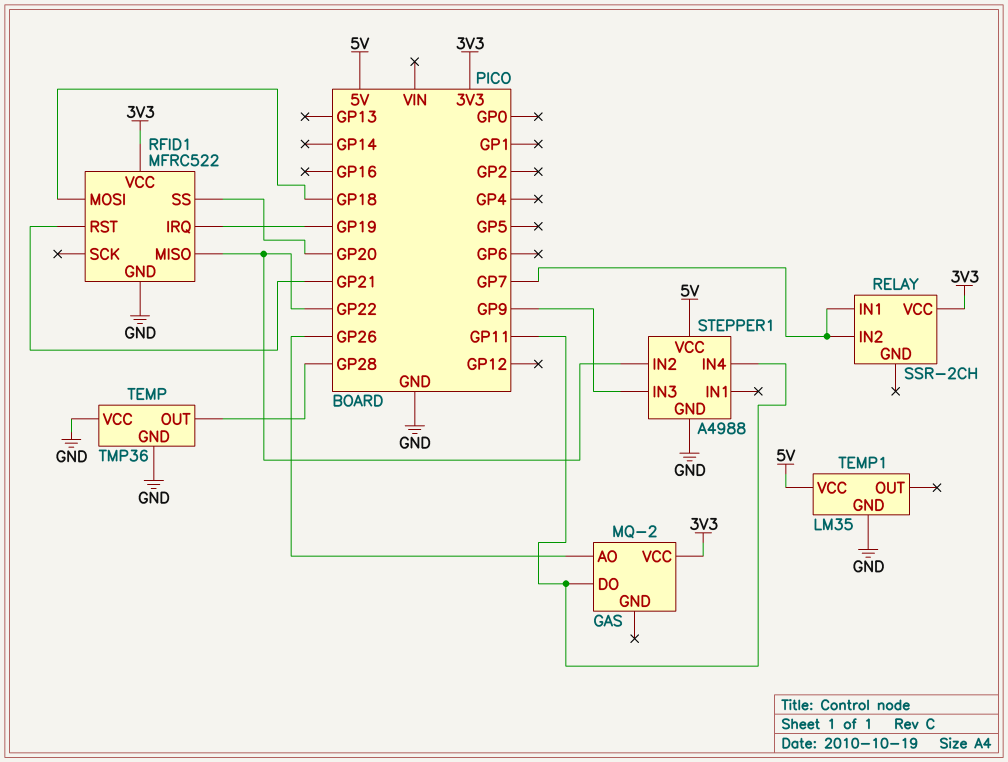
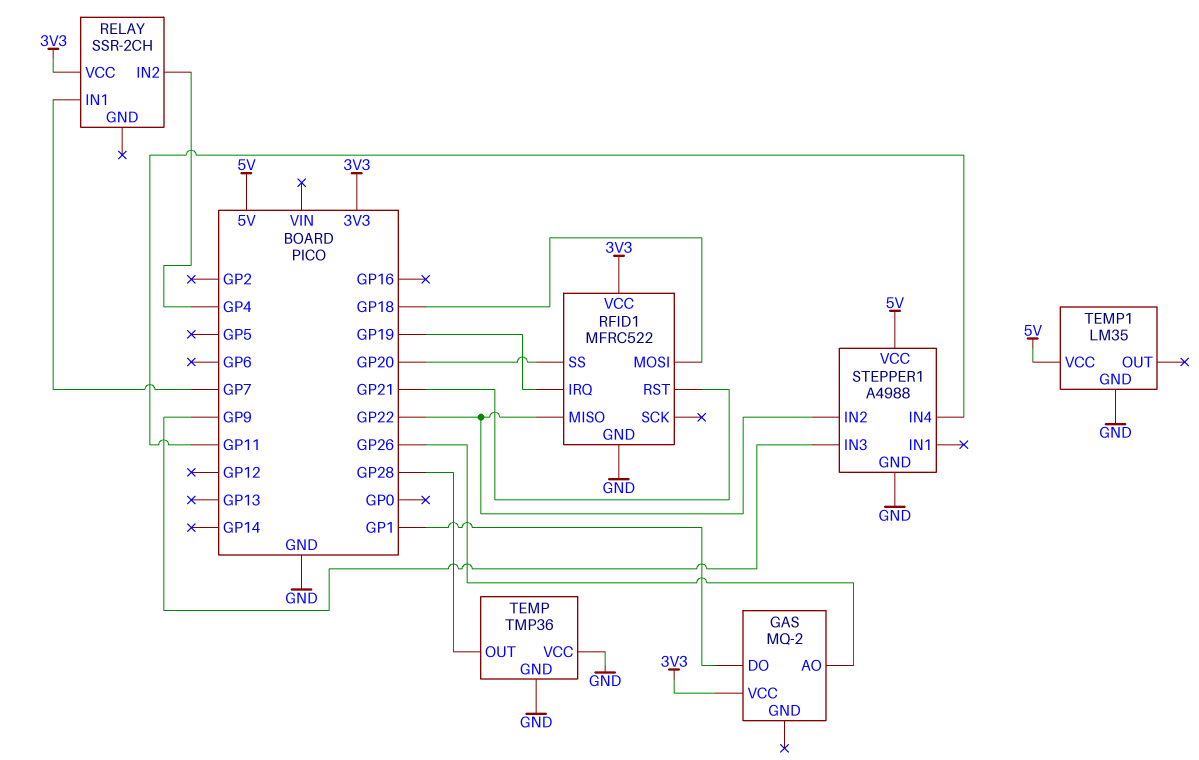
GAS pin DO: GP11 -> GP1
RELAY pin IN2: GP7 -> GP4

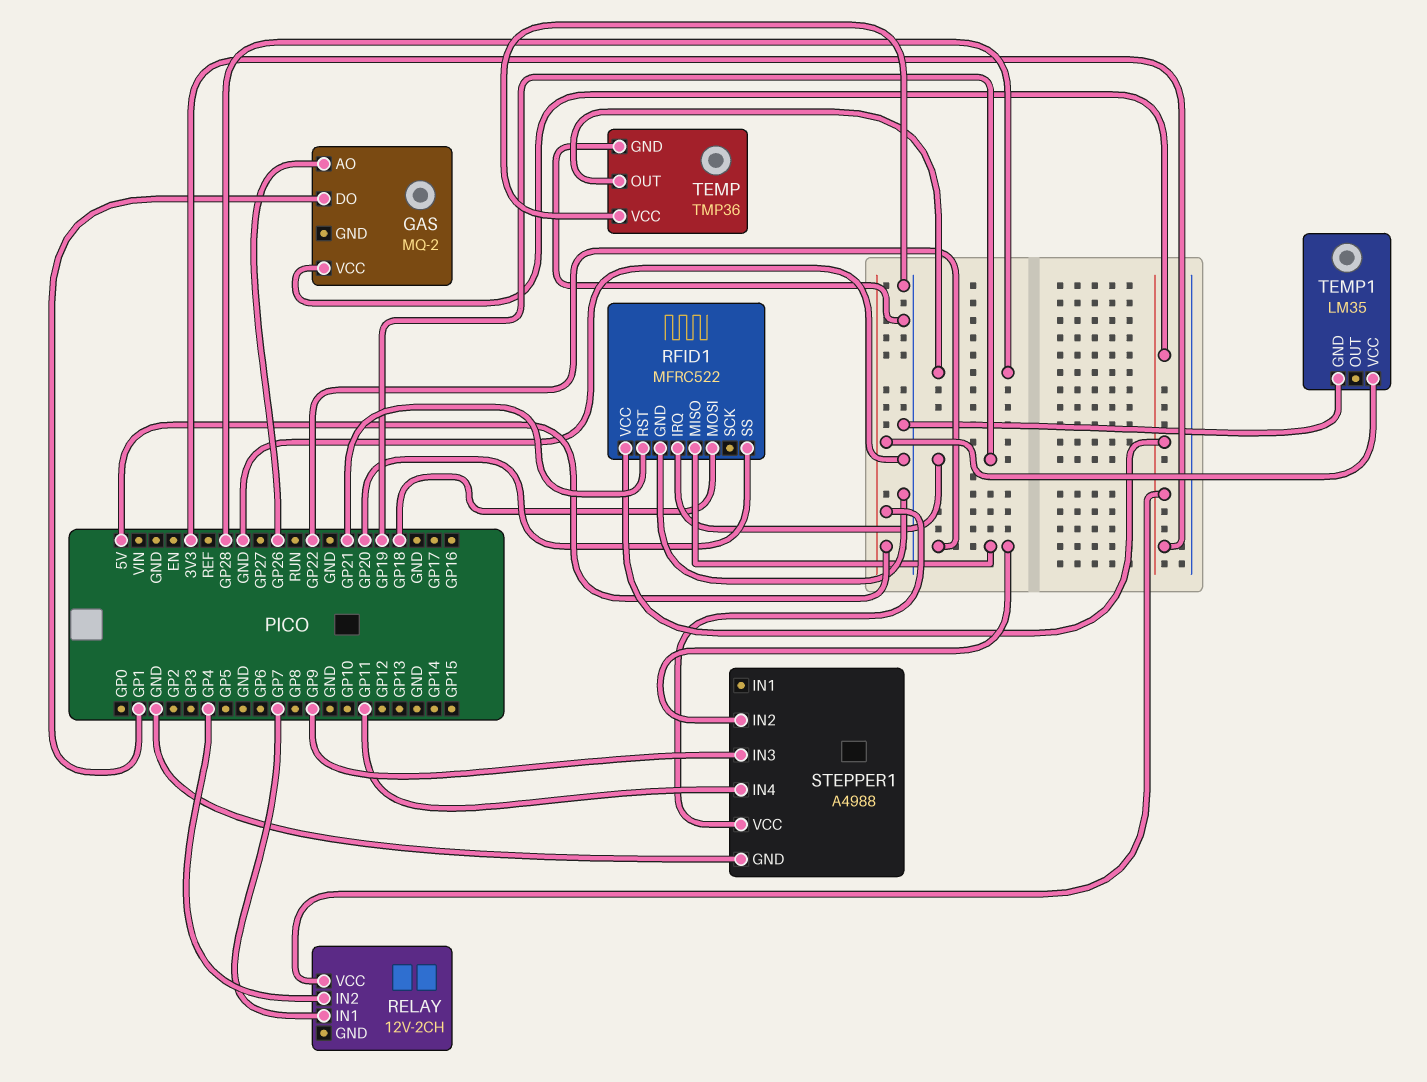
RELAY: SSR-2CH -> 12V-2CH

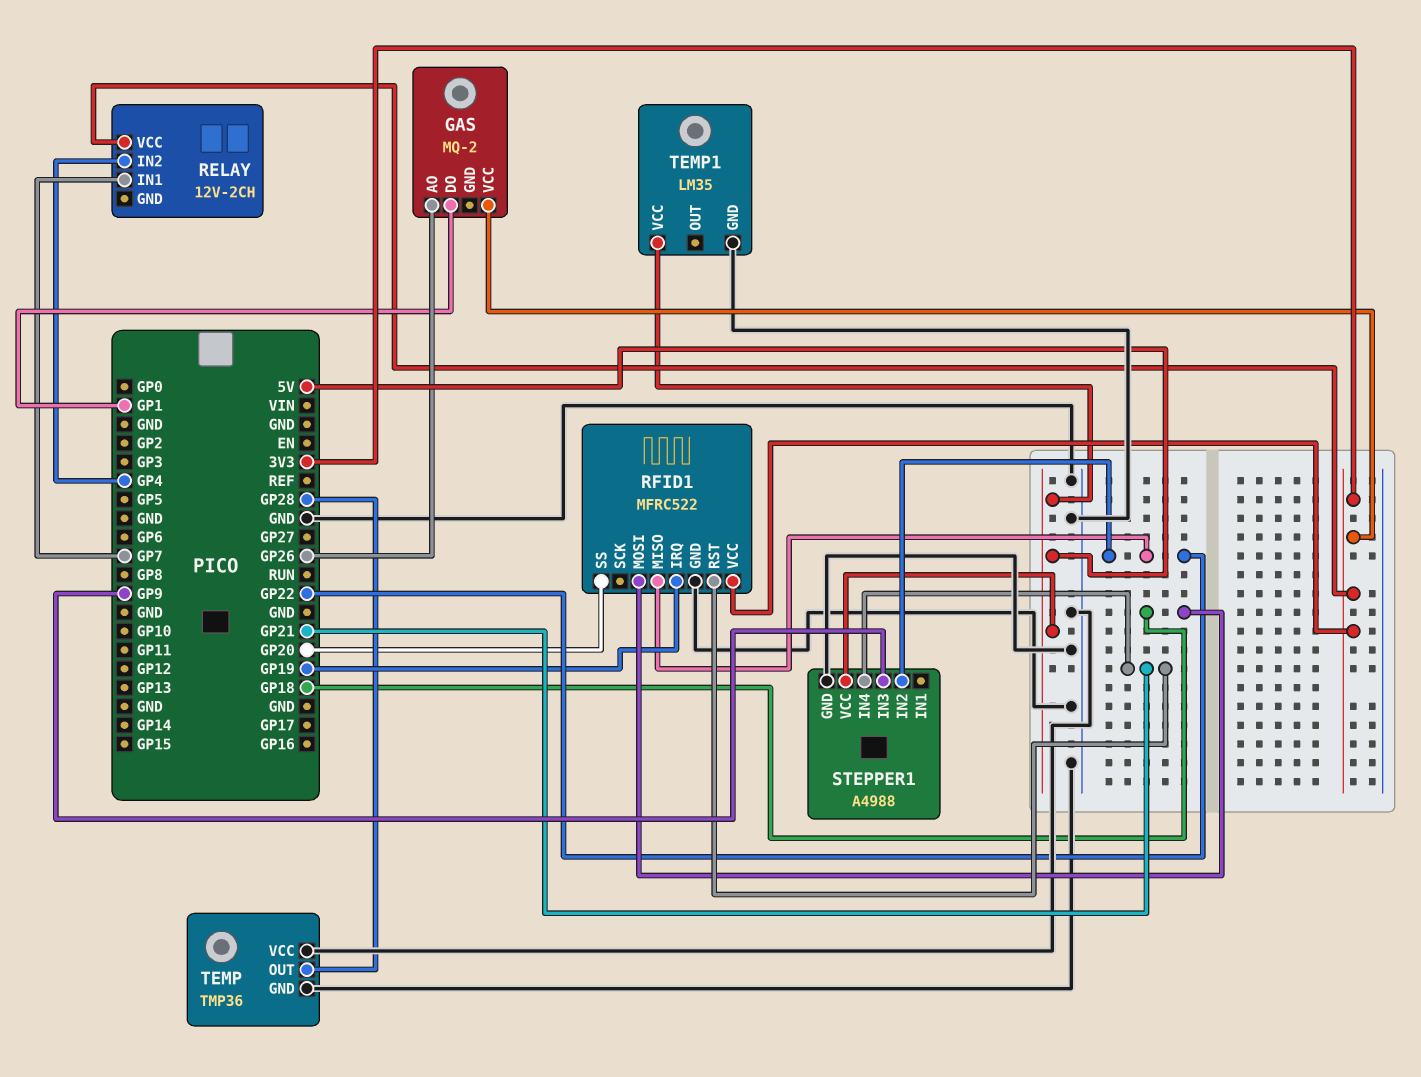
STEPPER1 pin IN4: GP11 -> GP21

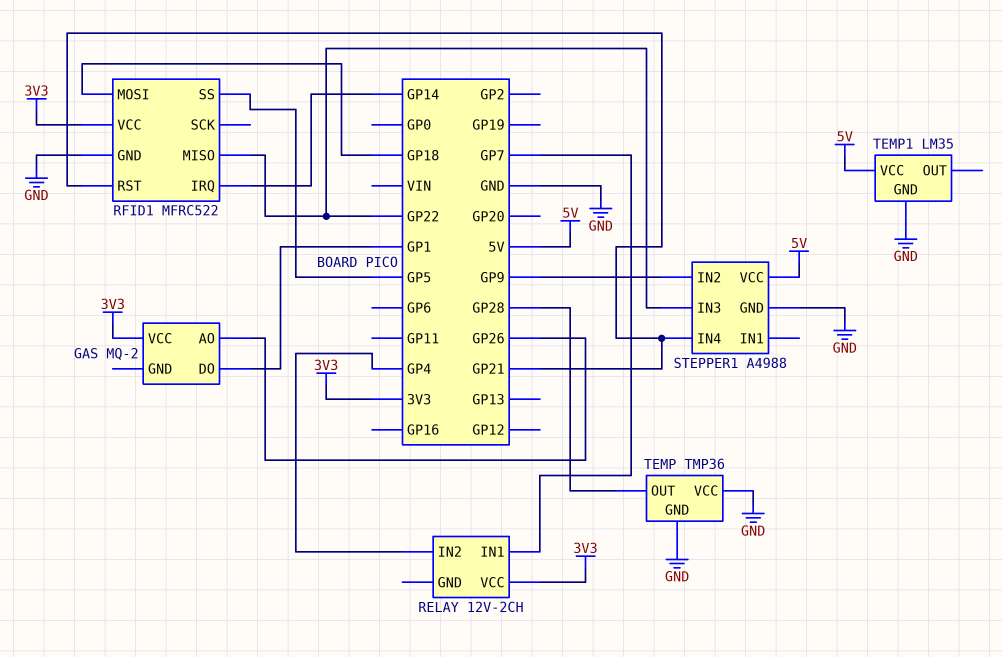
RFID1 pin IRQ: GP19 -> GP14
RFID1 pin SS: GP20 -> GP5
STEPPER1 pin IN2: GP22 -> GP9
STEPPER1 pin IN3: GP9 -> GP22

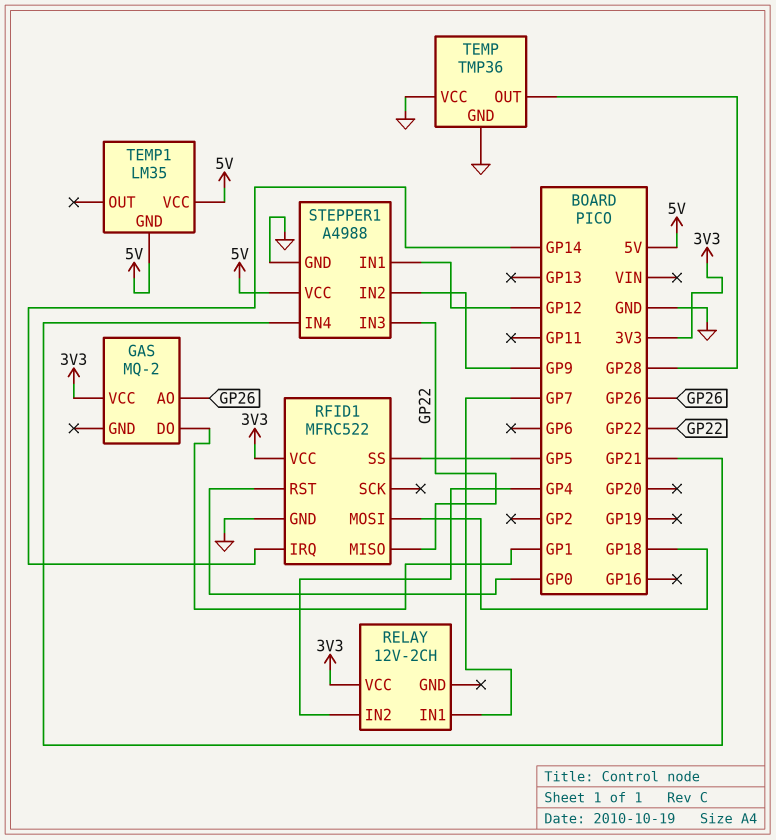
RFID1 pin RST: GP21 -> GP0
STEPPER1 pin IN1: none -> GP12
TEMP1 pin GND: GND -> 5V

